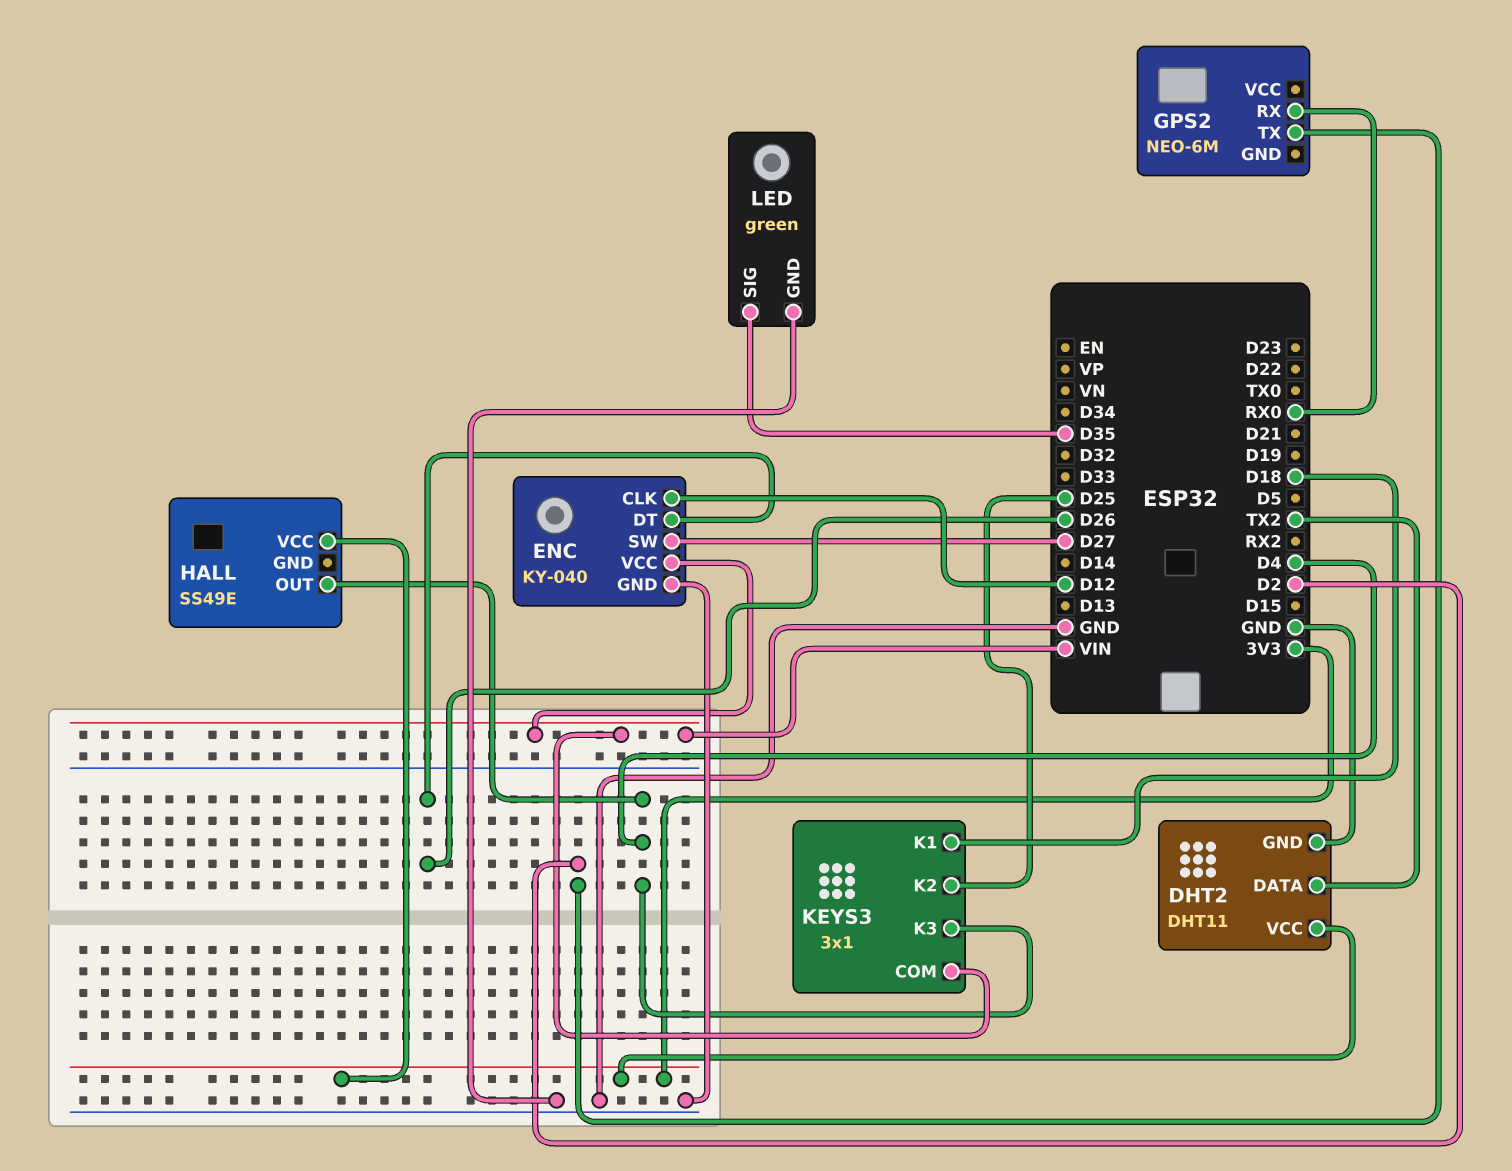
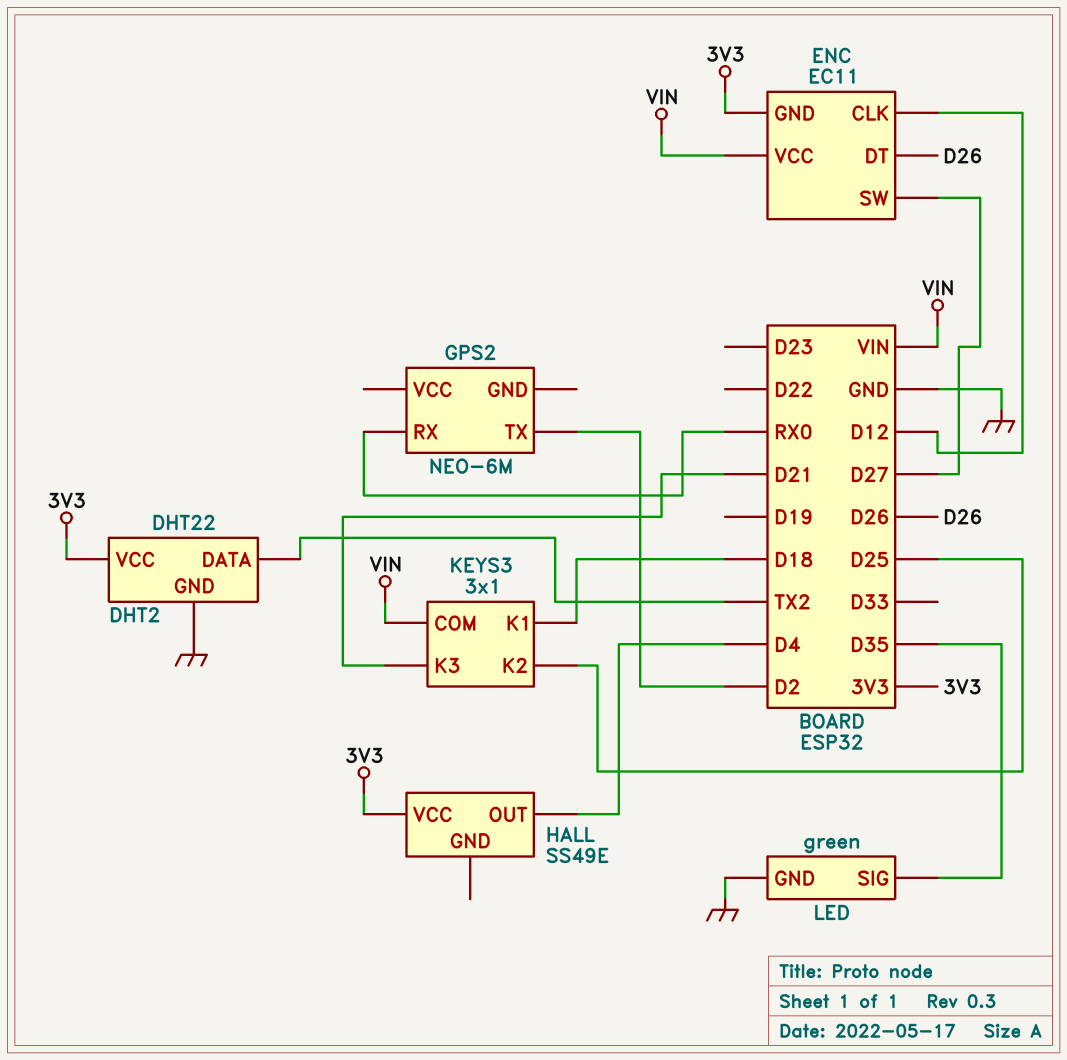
DHT2: DHT11 -> DHT22
ENC: KY-040 -> EC11
ENC pin GND: GND -> 3V3
KEYS3 pin K3: D4 -> D21

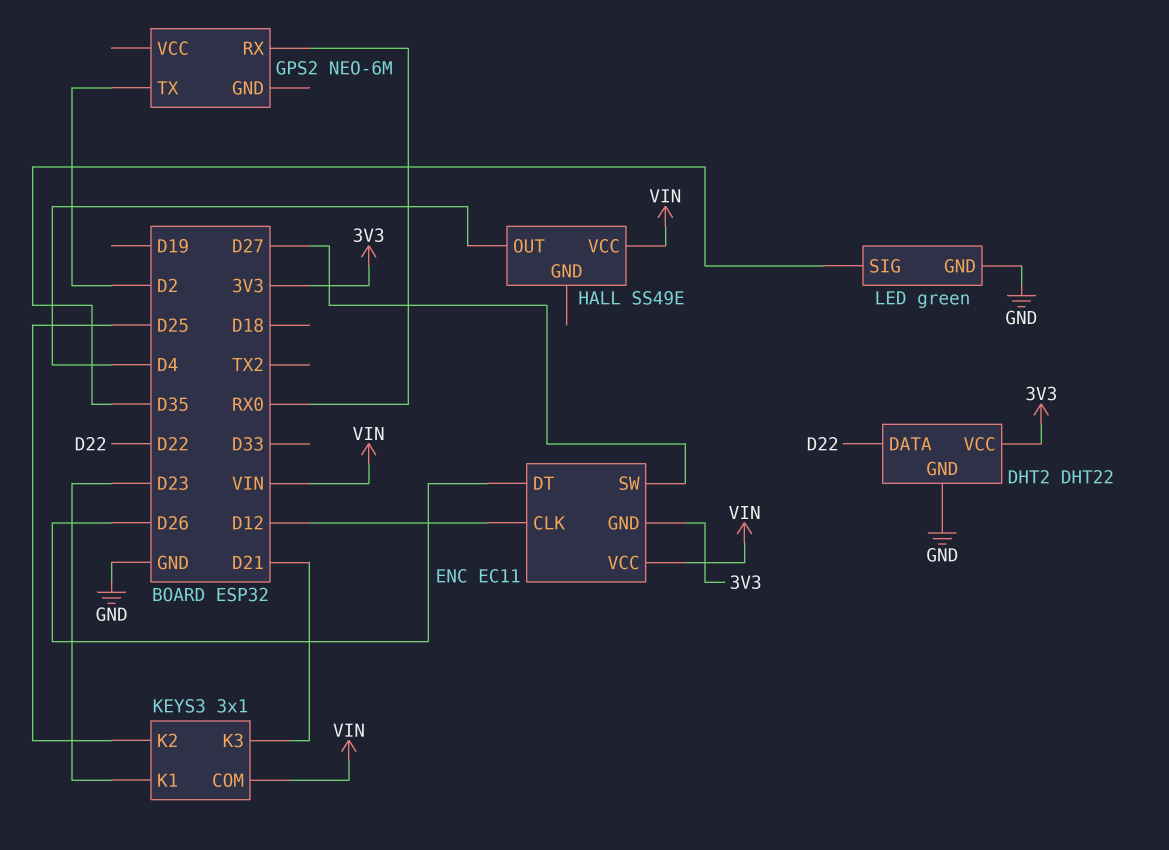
DHT2 pin DATA: TX2 -> D22
HALL pin VCC: 3V3 -> VIN
KEYS3 pin K1: D18 -> D23

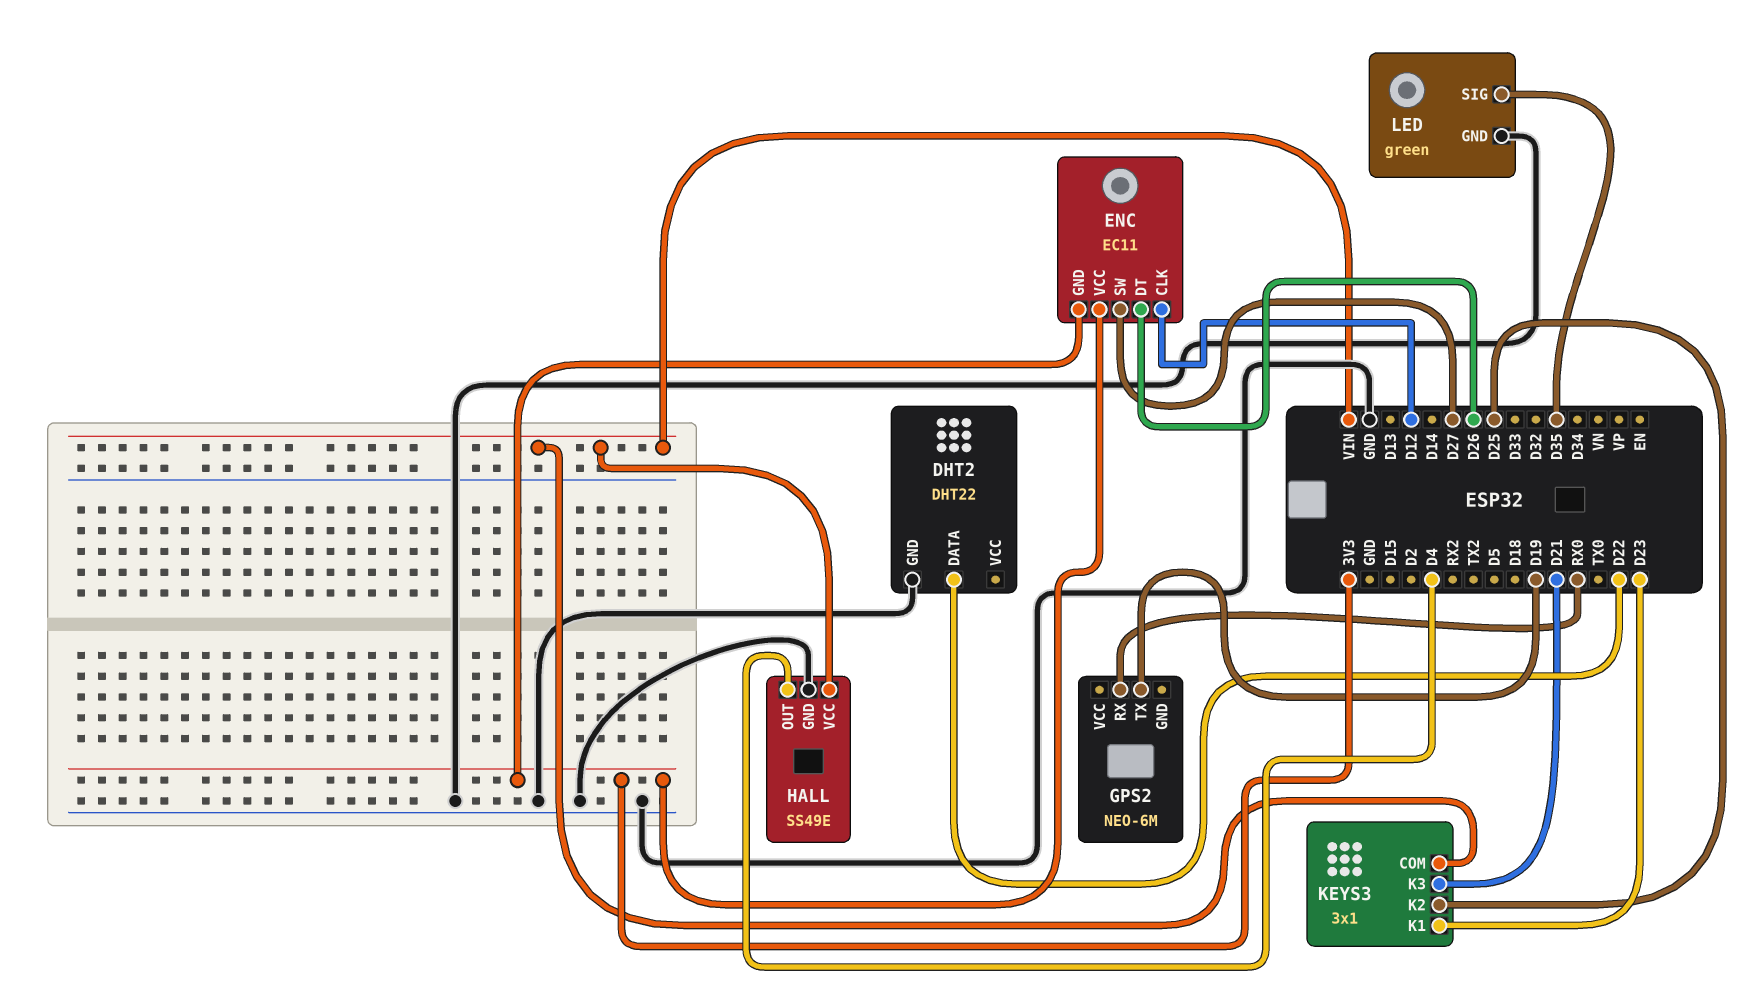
DHT2 pin VCC: 3V3 -> none
ENC pin VCC: VIN -> 3V3
GPS2 pin TX: D2 -> D19
HALL pin GND: none -> GND

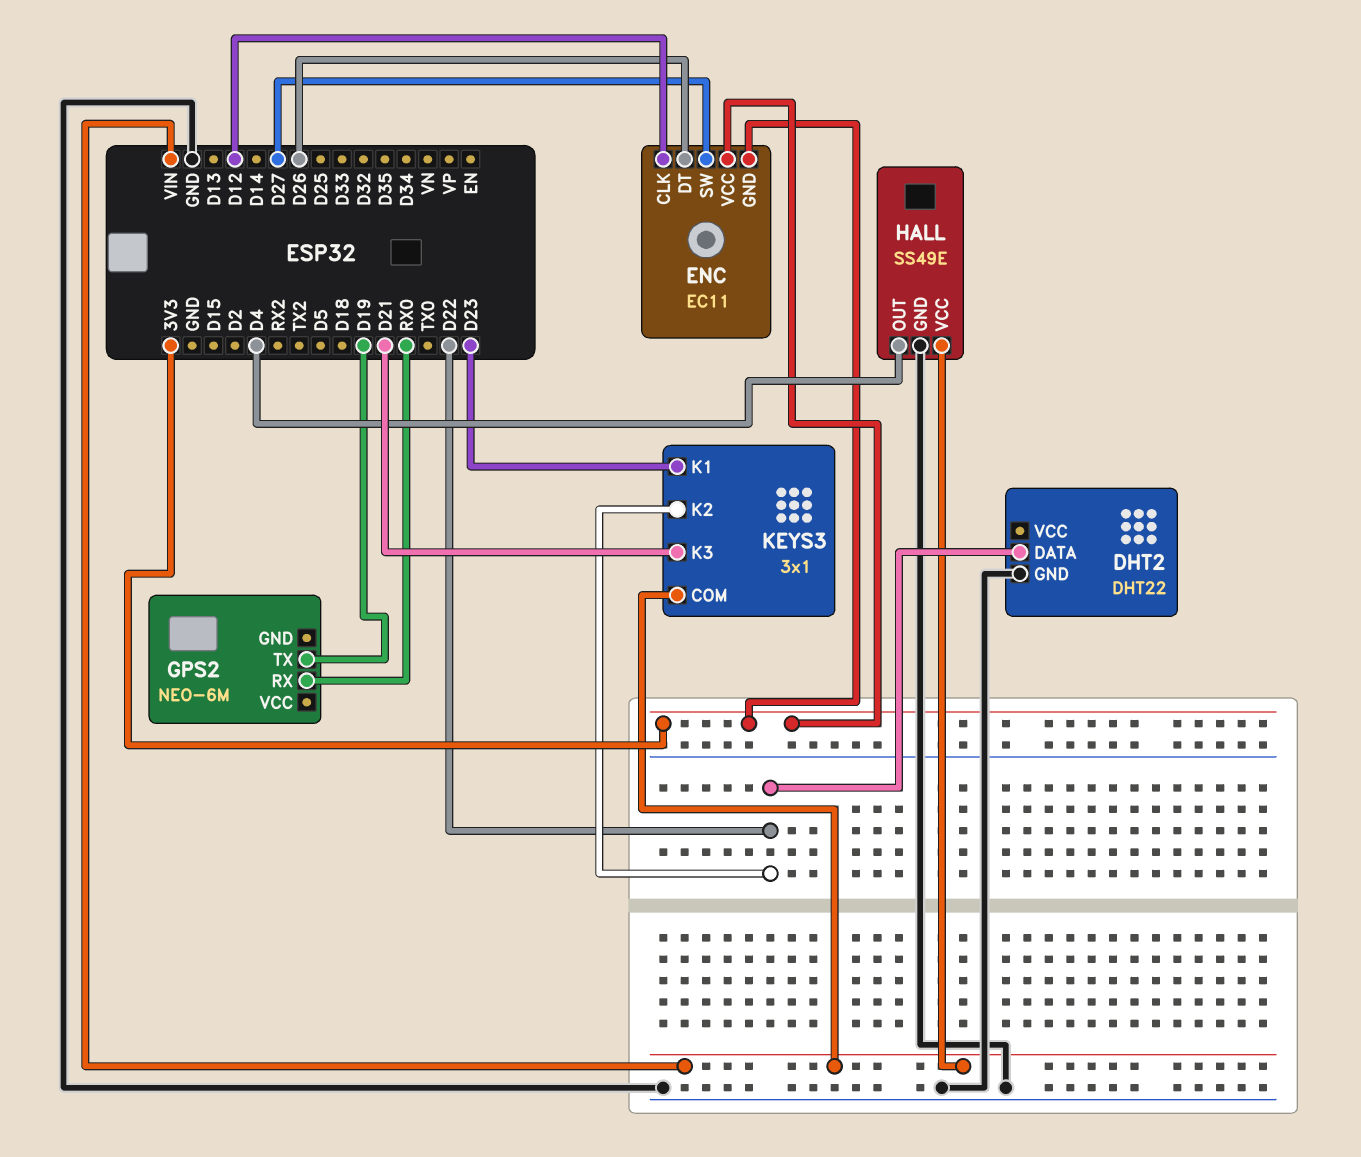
KEYS3 pin K2: D25 -> D22
LED: green -> none
LED pin GND: GND -> none
LED pin SIG: D35 -> none

